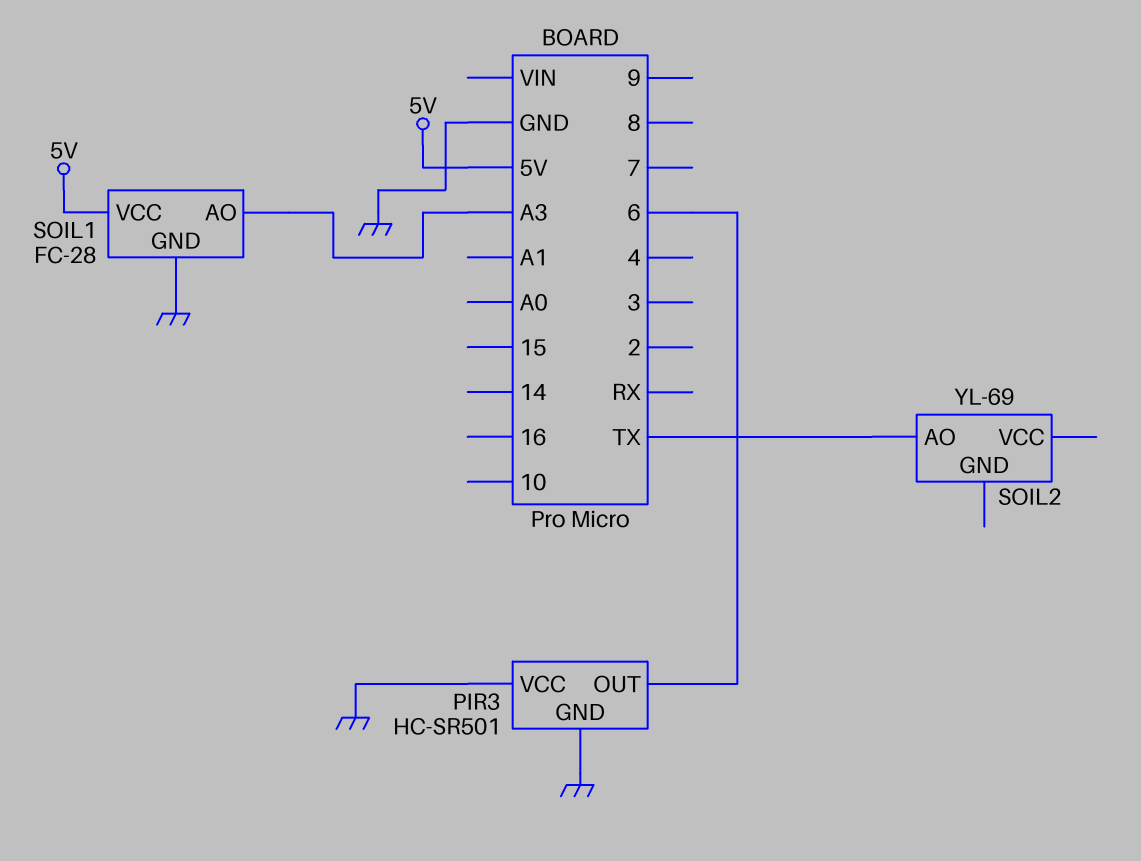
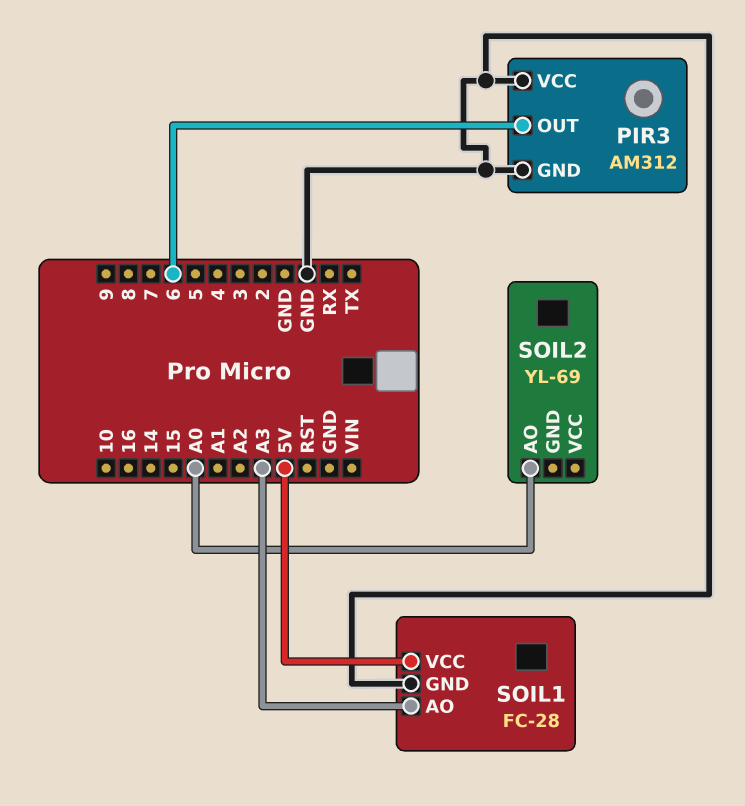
PIR3: HC-SR501 -> AM312
SOIL2 pin AO: TX -> A0

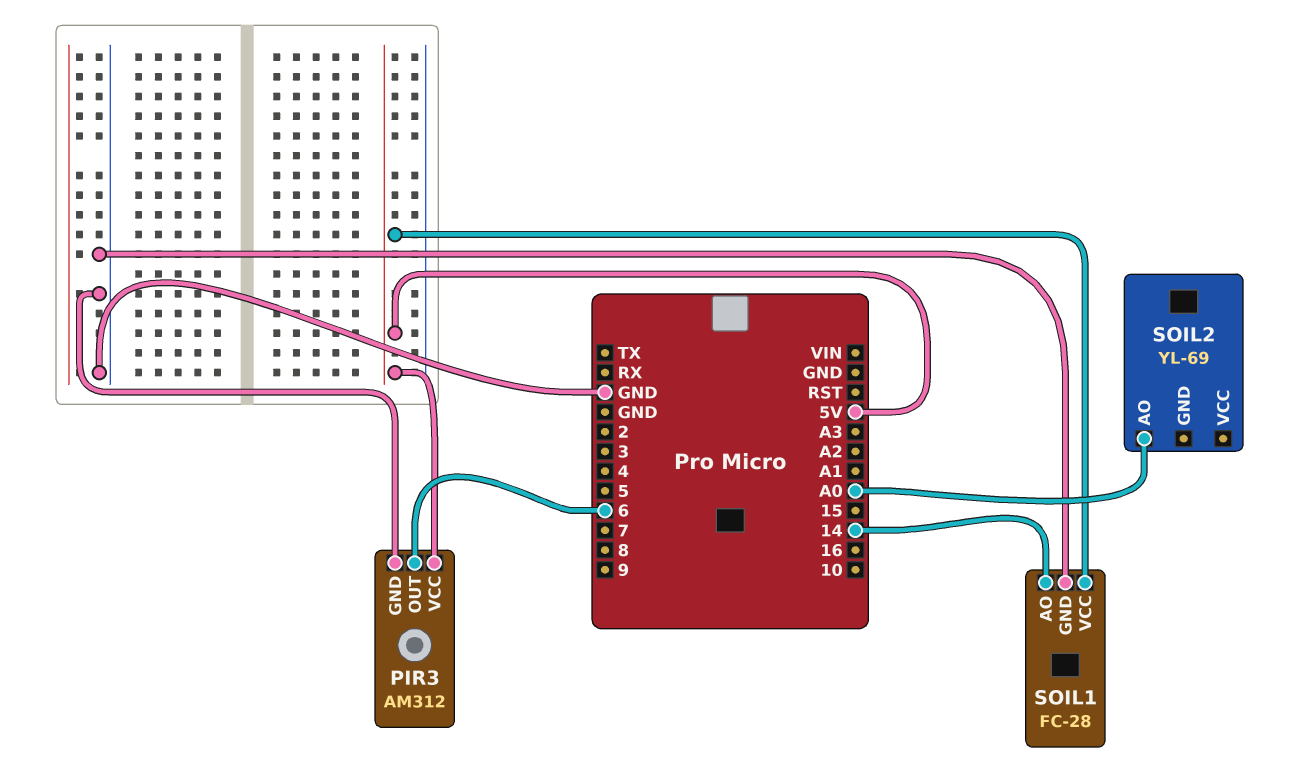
PIR3 pin VCC: GND -> 5V
SOIL1 pin AO: A3 -> 14

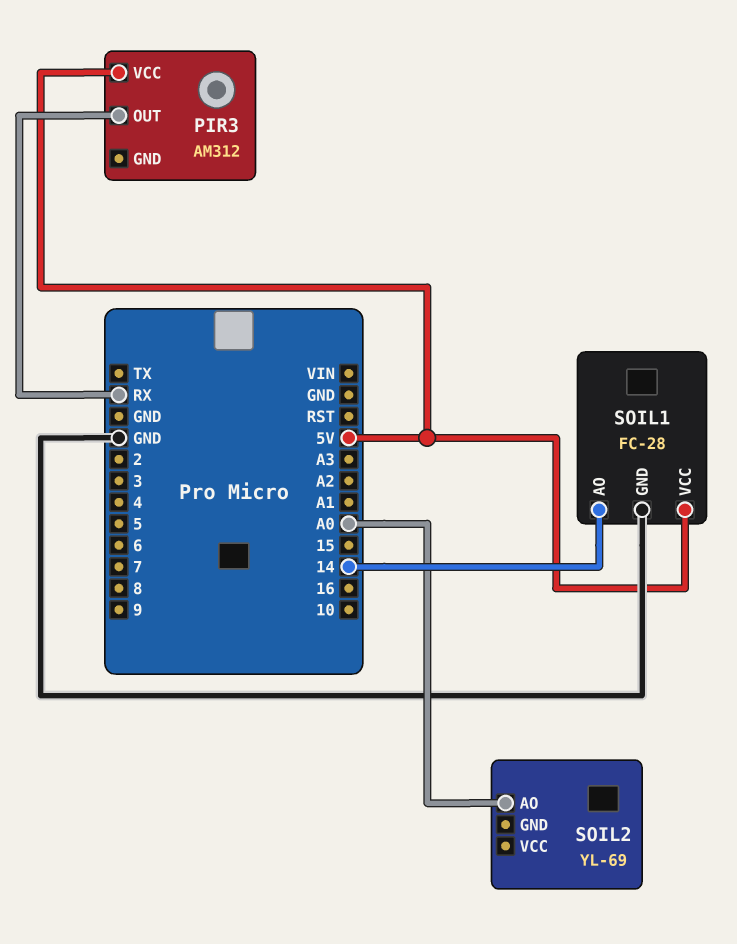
PIR3 pin GND: GND -> none
PIR3 pin OUT: 6 -> RX

